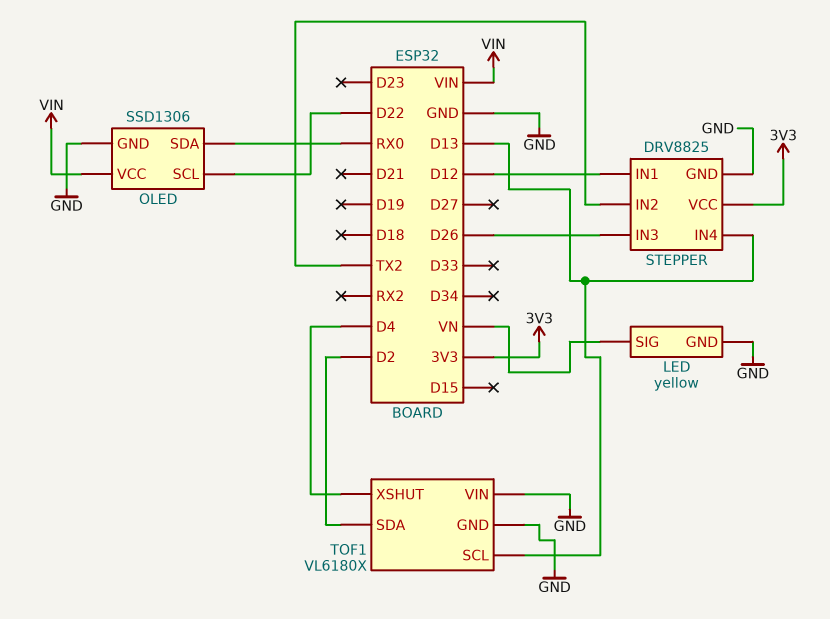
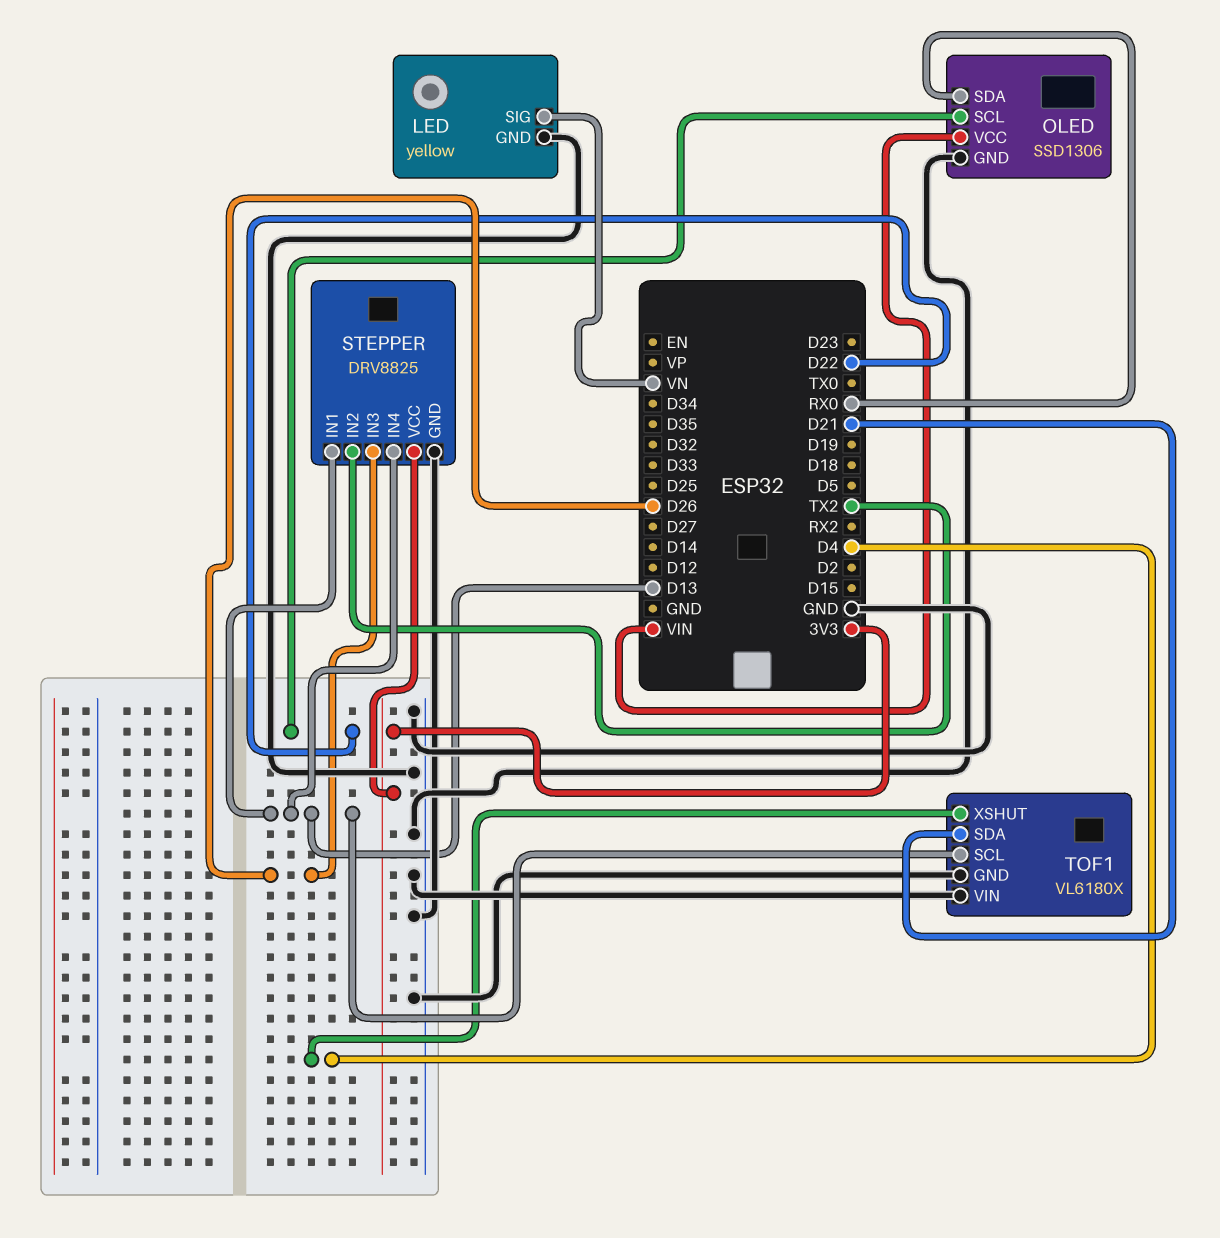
STEPPER pin IN1: D12 -> D13
TOF1 pin SDA: D2 -> D21

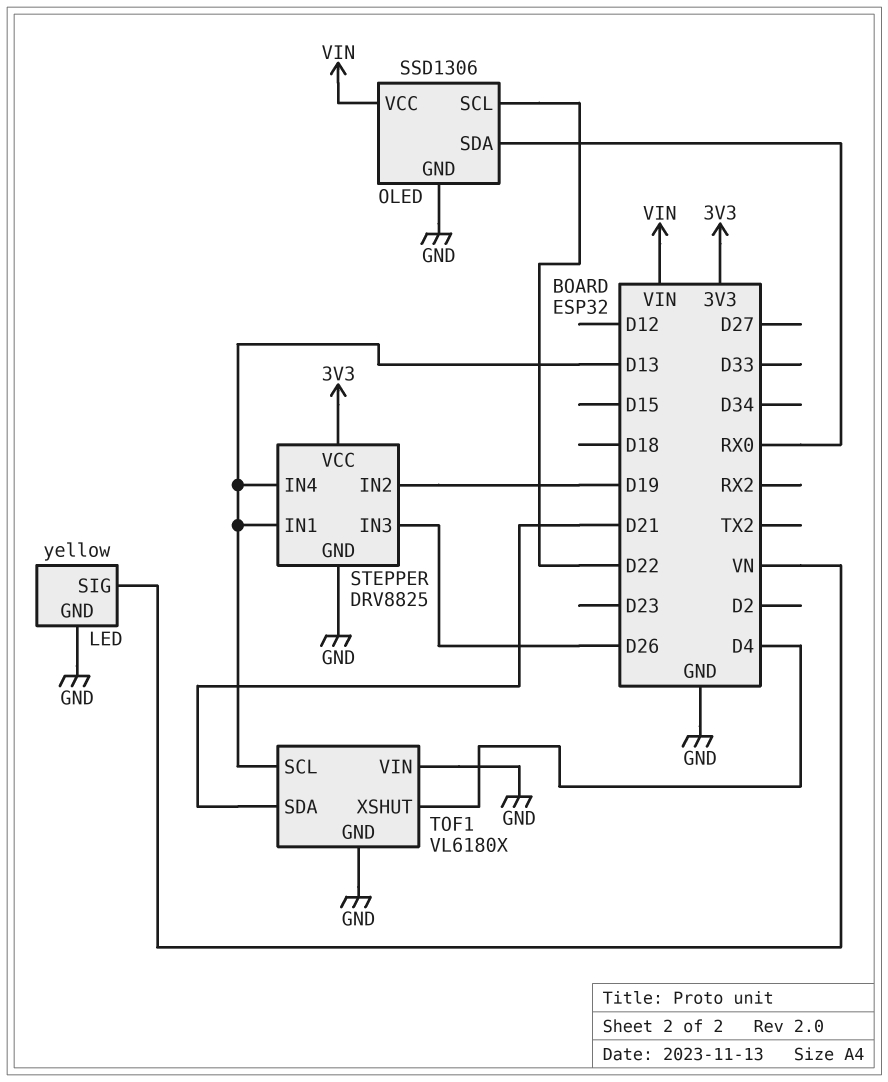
STEPPER pin IN2: TX2 -> D19

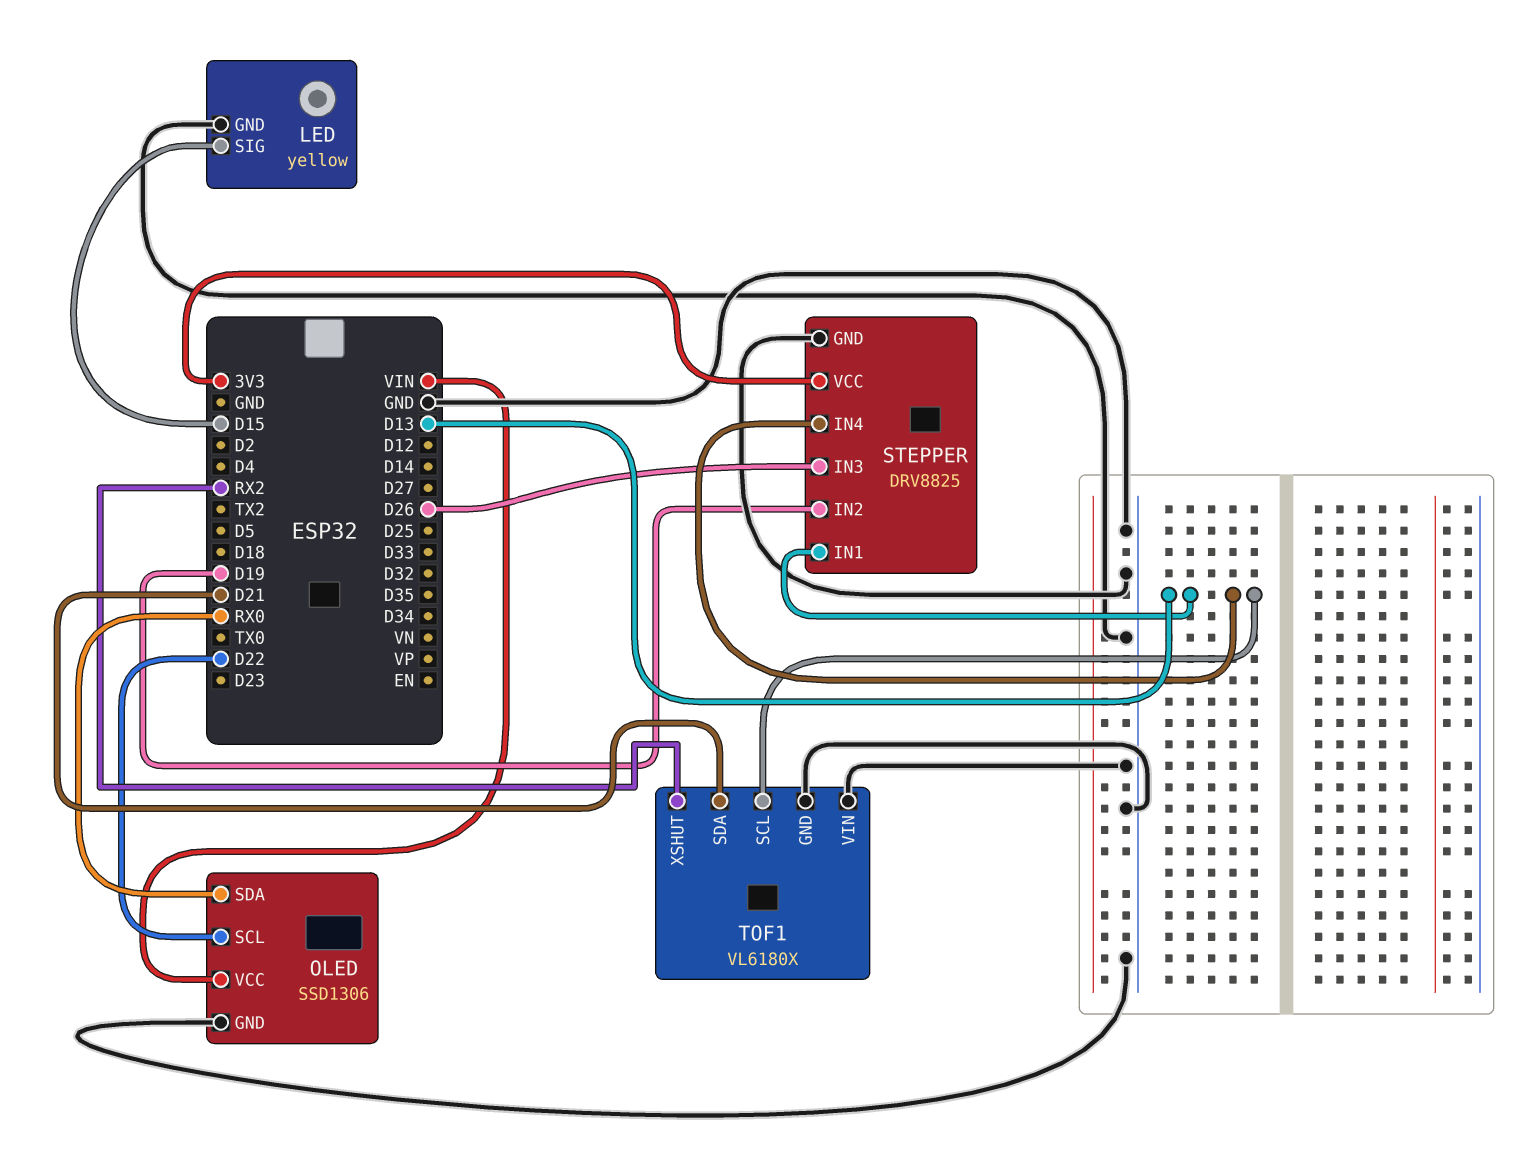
LED pin SIG: VN -> D15
TOF1 pin XSHUT: D4 -> RX2

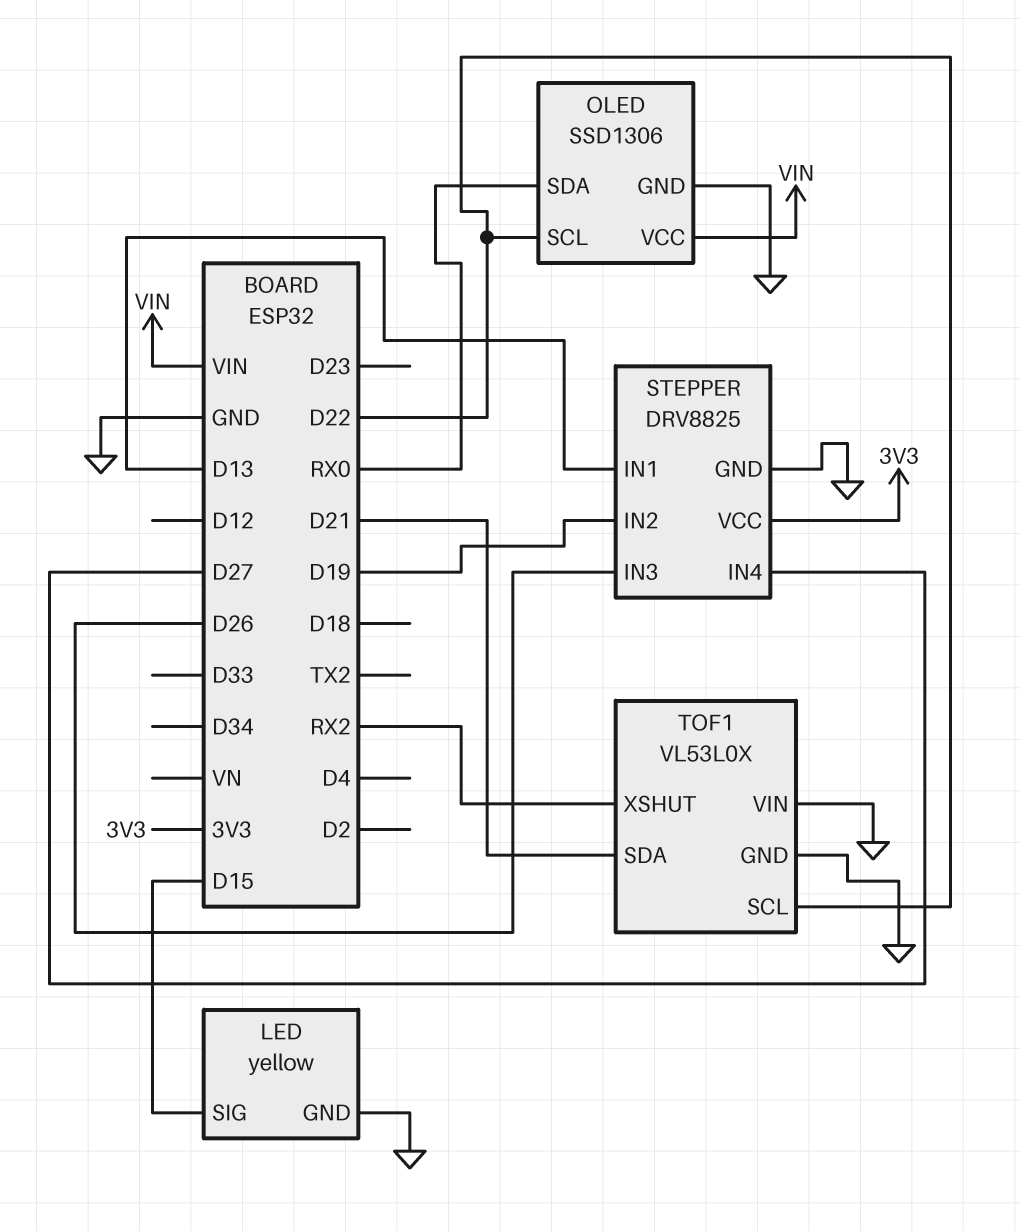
STEPPER pin IN4: D13 -> D27
TOF1: VL6180X -> VL53L0X
TOF1 pin SCL: D13 -> D22

